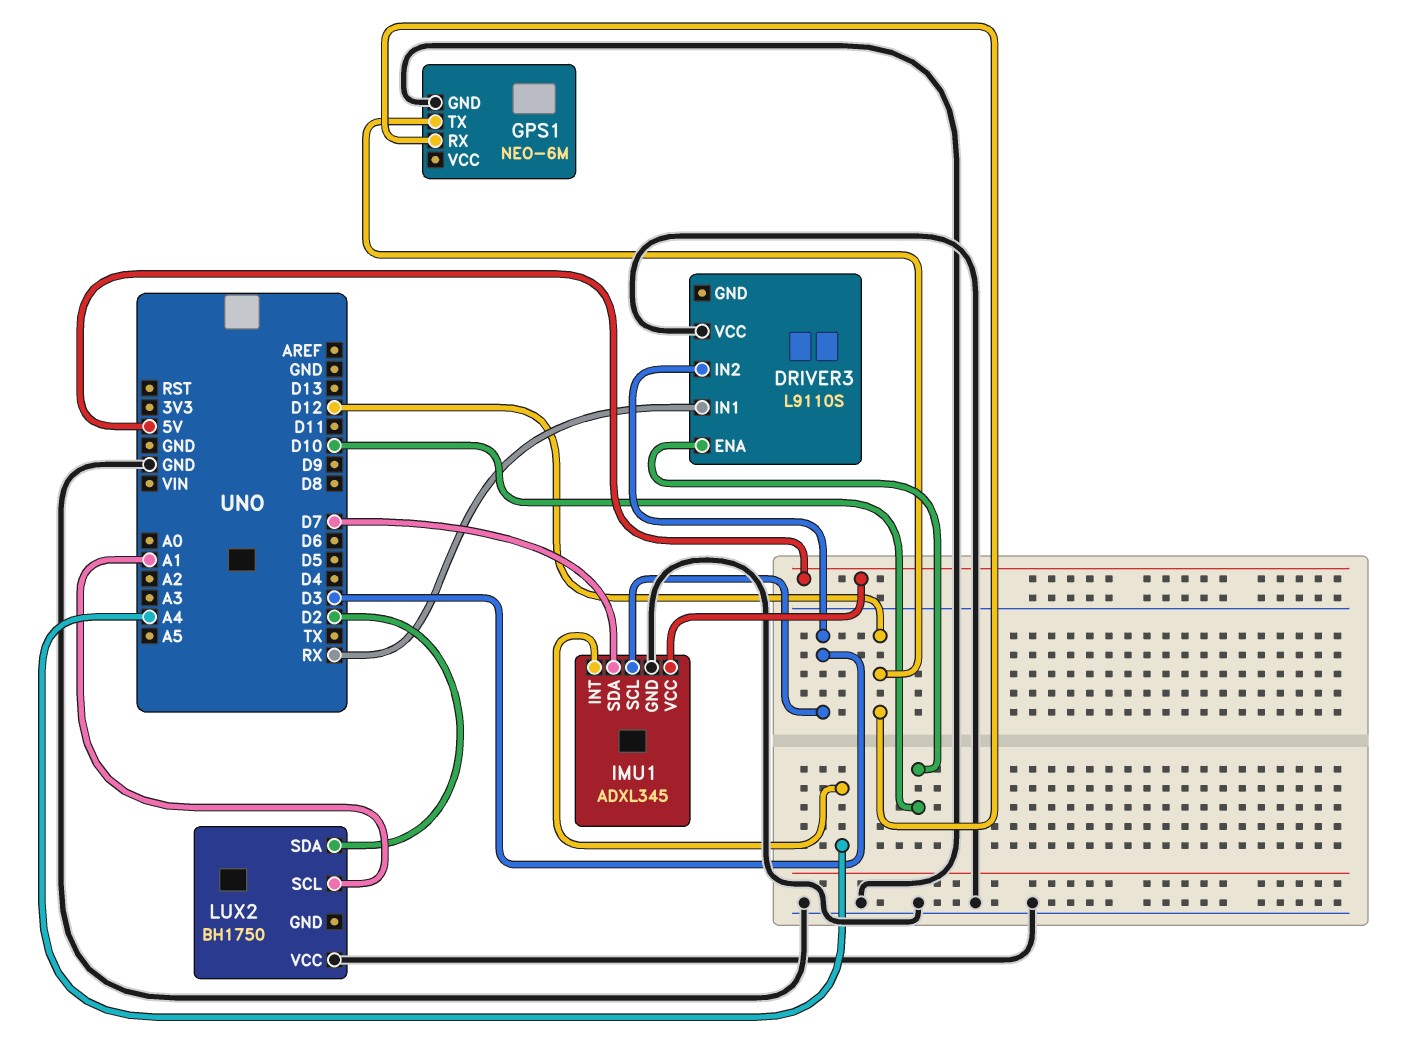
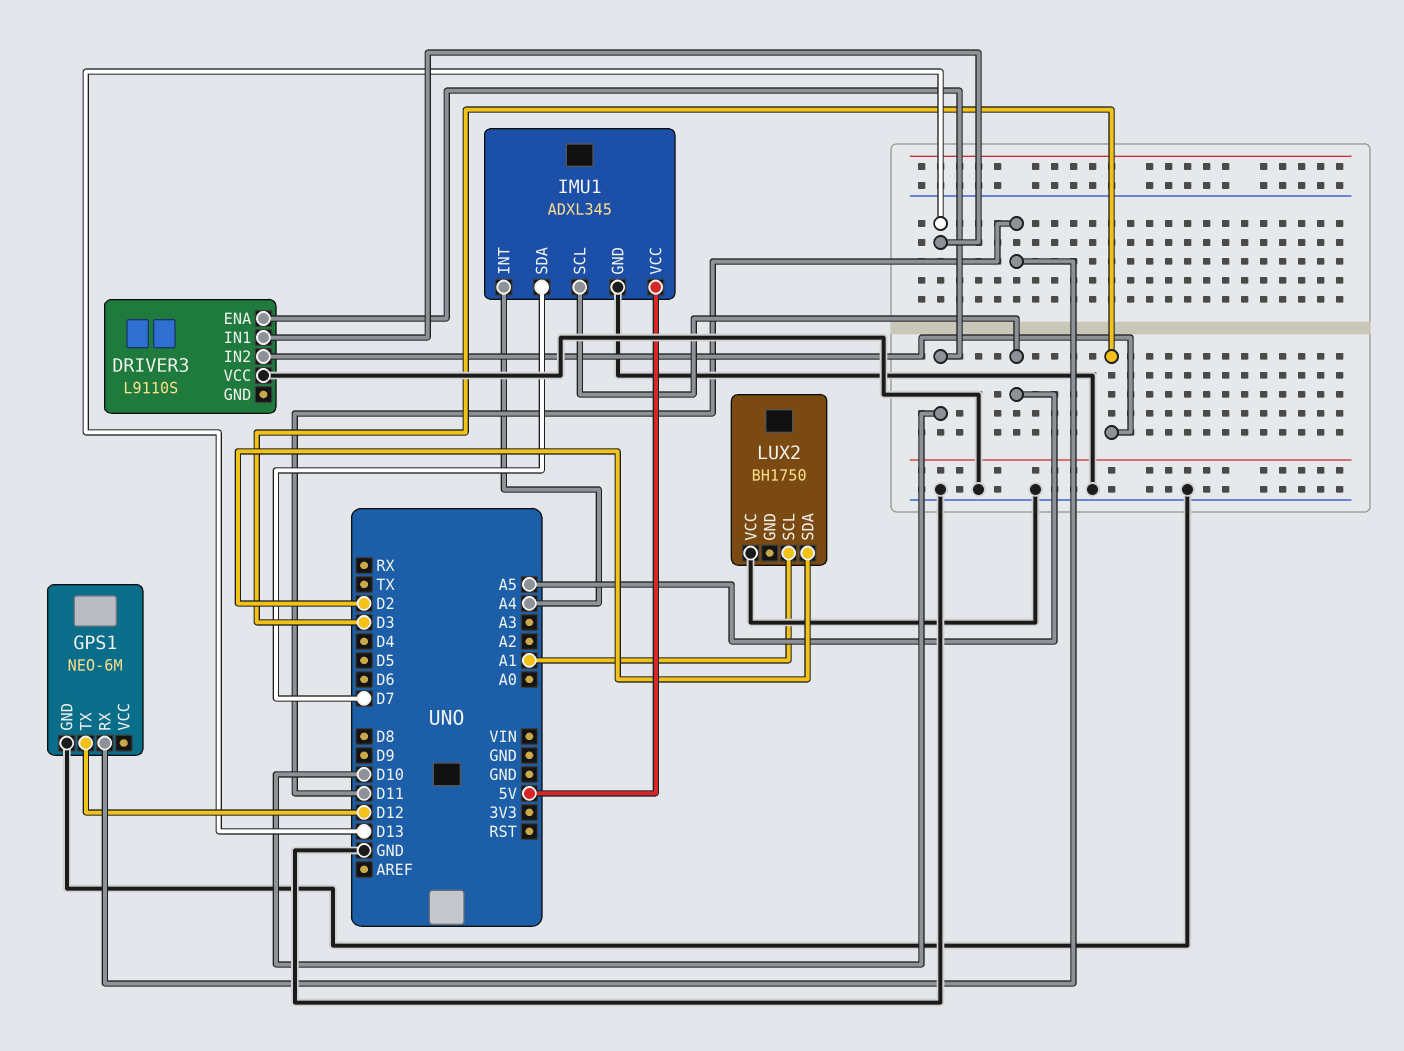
DRIVER3 pin IN1: RX -> D13
GPS1 pin RX: D12 -> D11
IMU1 pin SCL: D3 -> A5

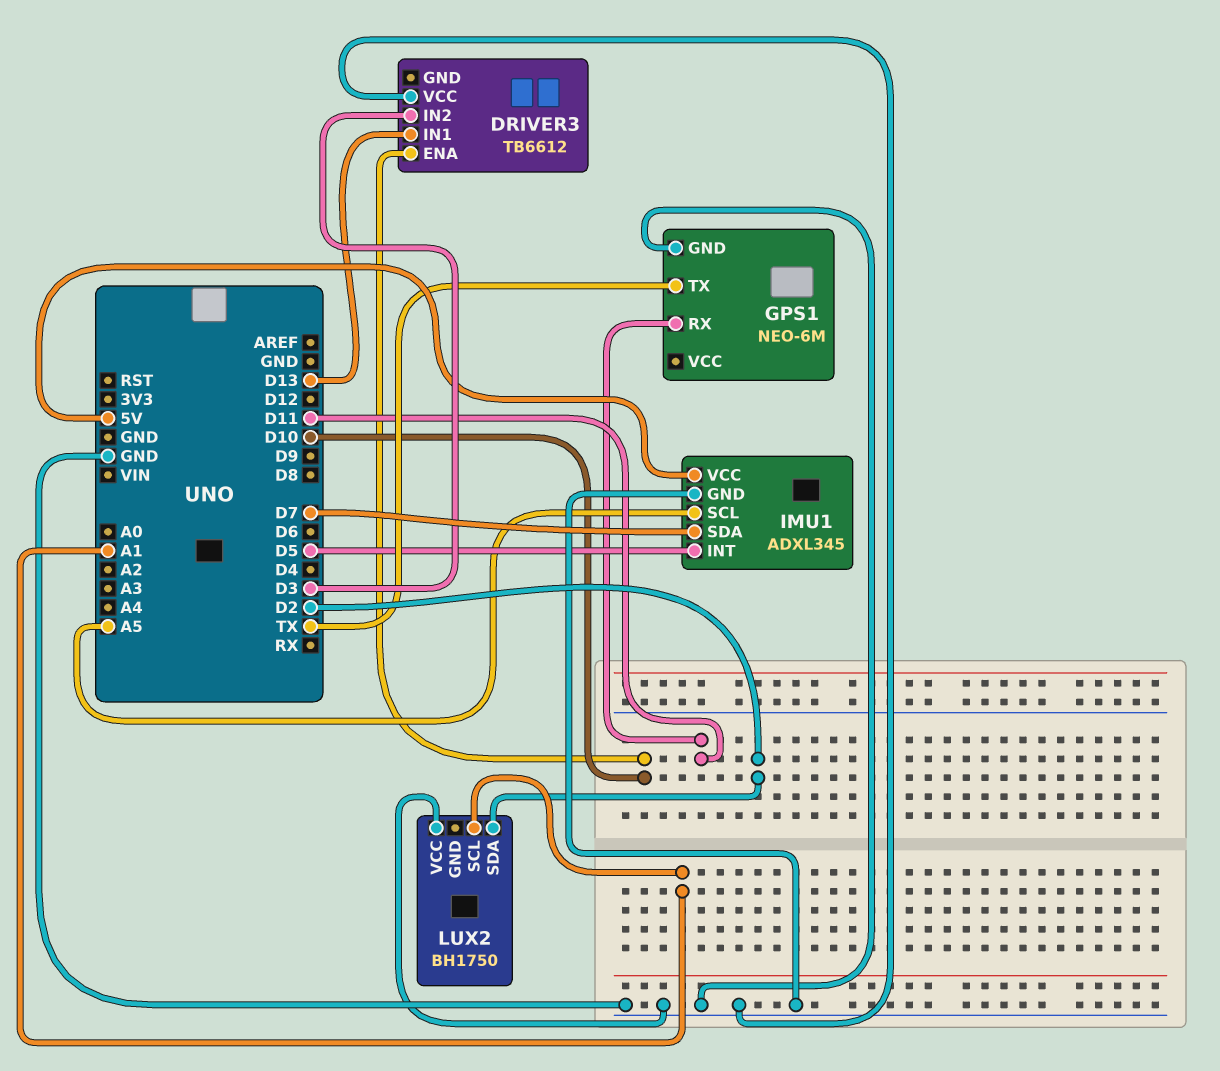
DRIVER3: L9110S -> TB6612
GPS1 pin TX: D12 -> TX
IMU1 pin INT: A4 -> D5

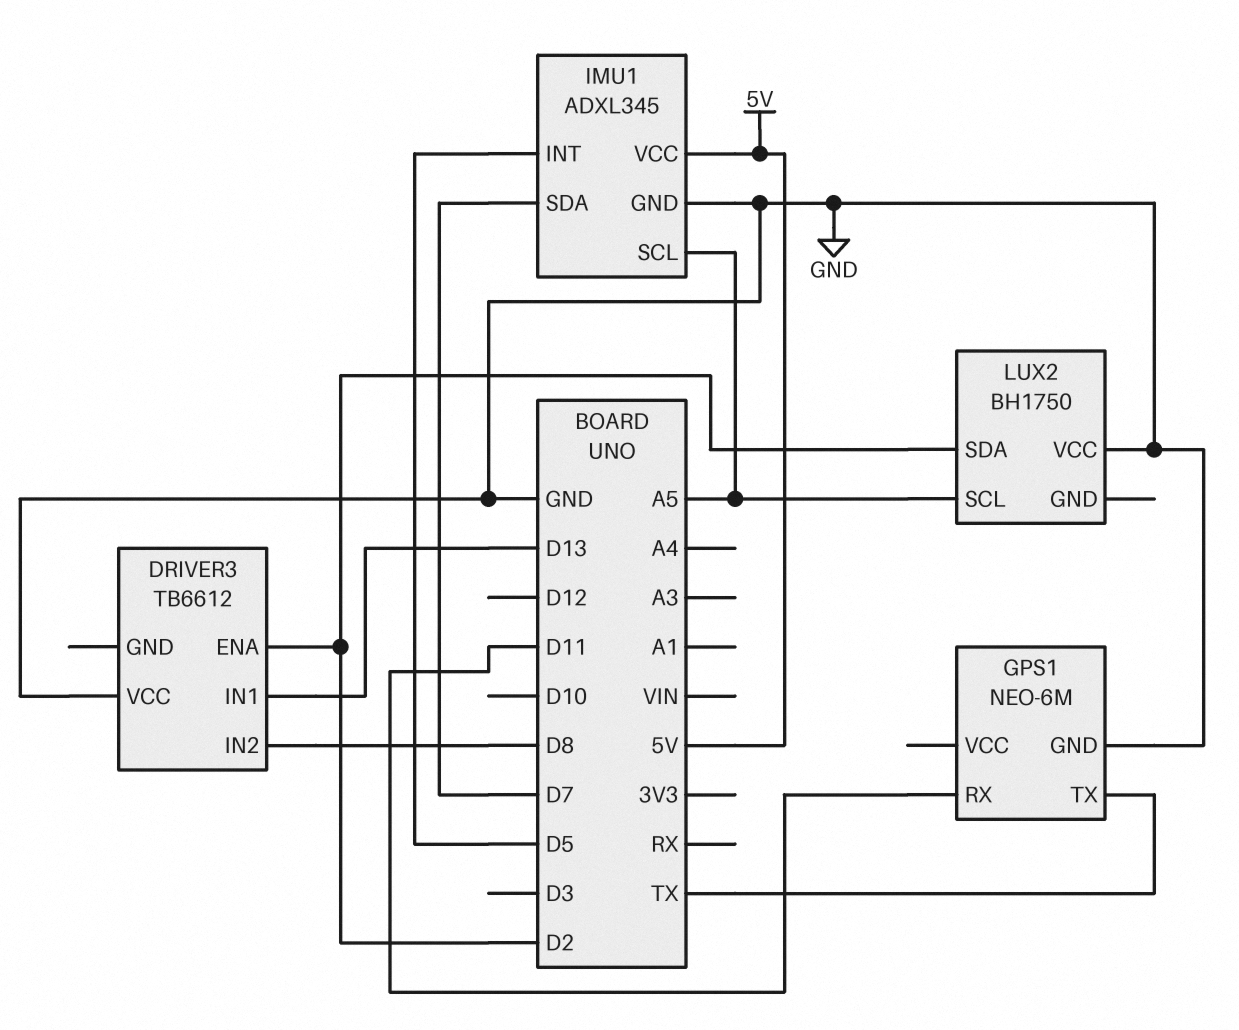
DRIVER3 pin ENA: D10 -> D2
DRIVER3 pin IN2: D3 -> D8
LUX2 pin SCL: A1 -> A5

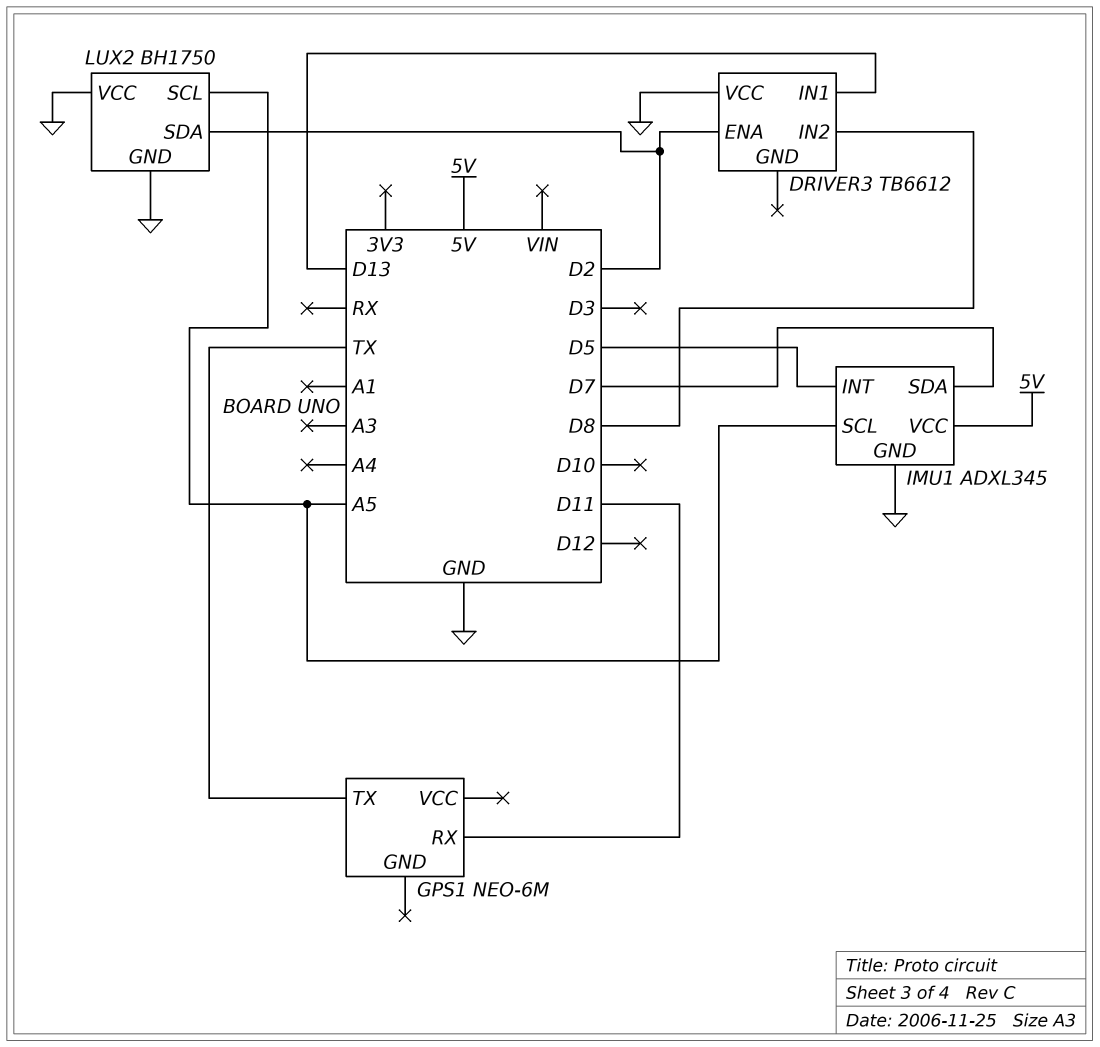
GPS1 pin GND: GND -> none
LUX2 pin GND: none -> GND

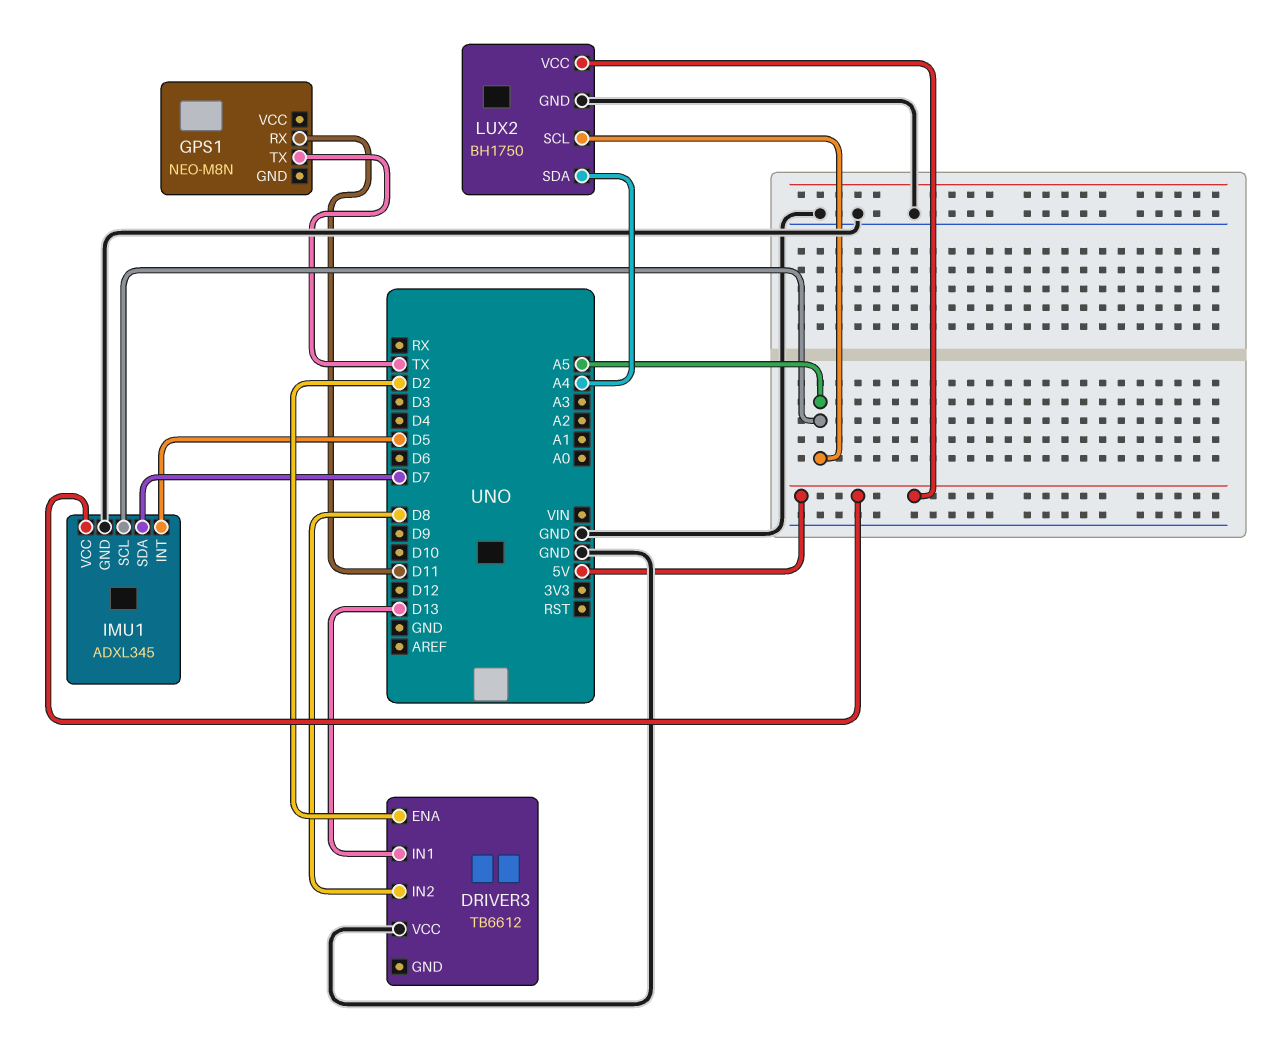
GPS1: NEO-6M -> NEO-M8N
LUX2 pin SDA: D2 -> A4
LUX2 pin VCC: GND -> 5V

